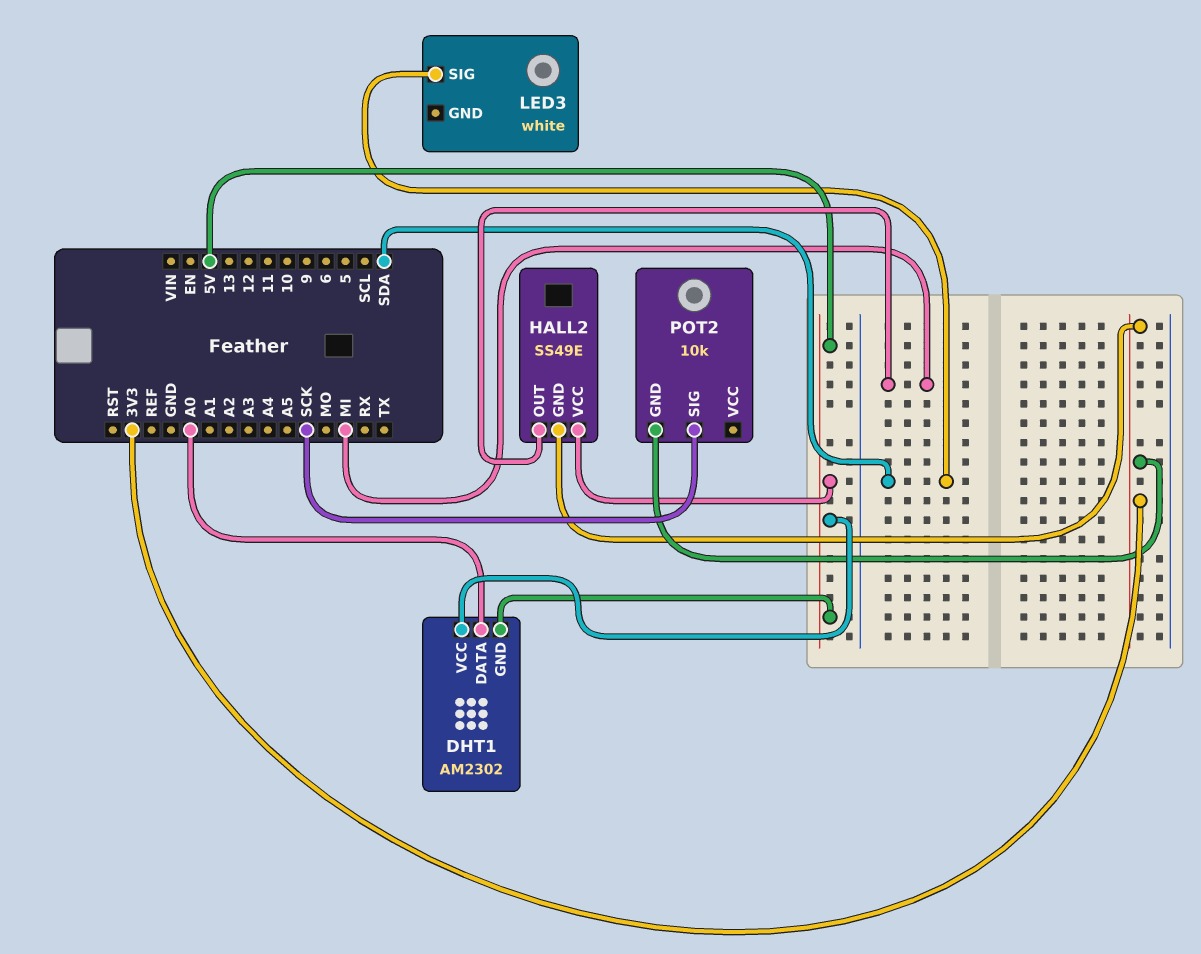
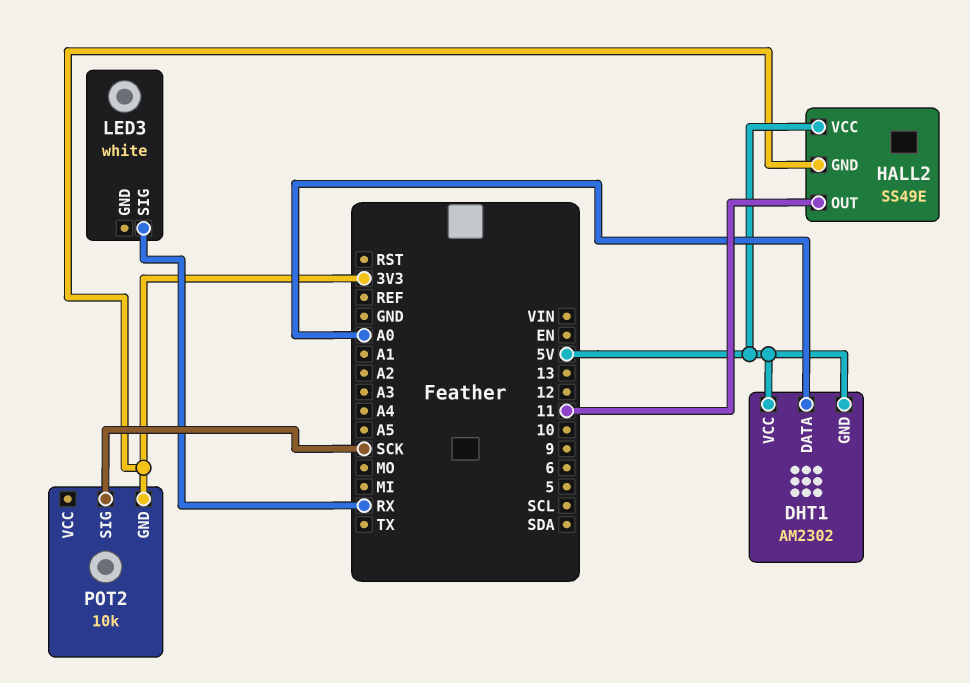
HALL2 pin OUT: MI -> 11
LED3 pin SIG: SDA -> RX

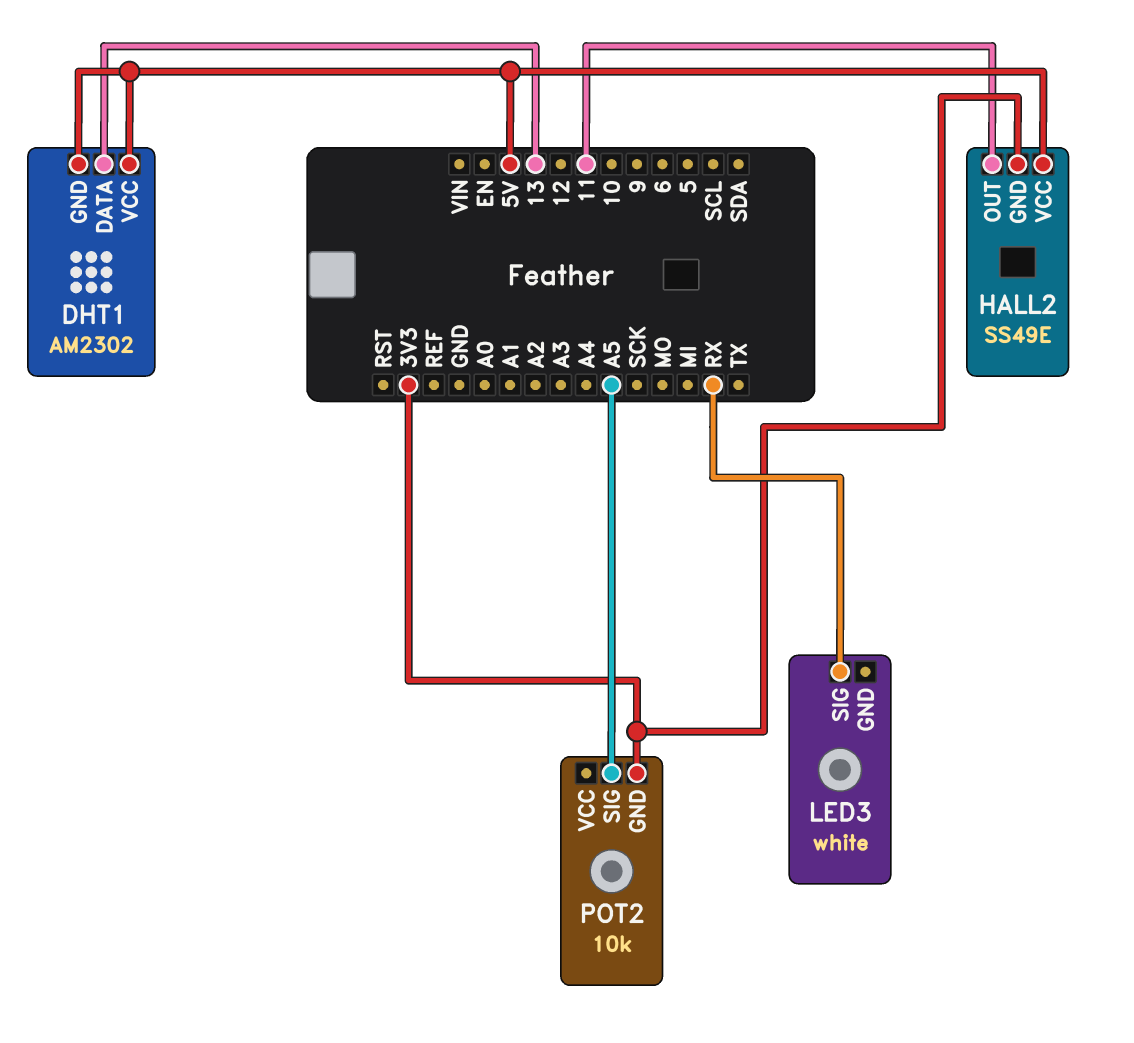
DHT1 pin DATA: A0 -> 13
POT2 pin SIG: SCK -> A5

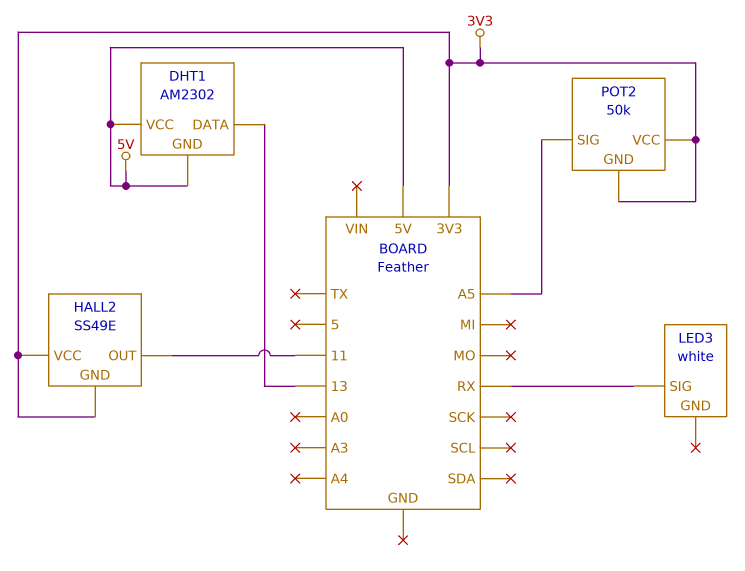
HALL2 pin VCC: 5V -> 3V3
POT2: 10k -> 50k
POT2 pin VCC: none -> 3V3

